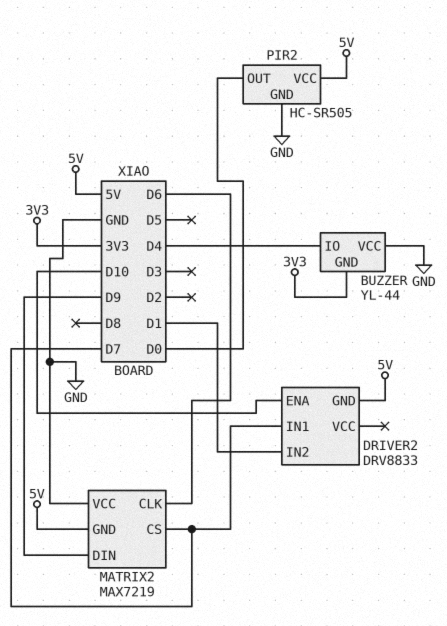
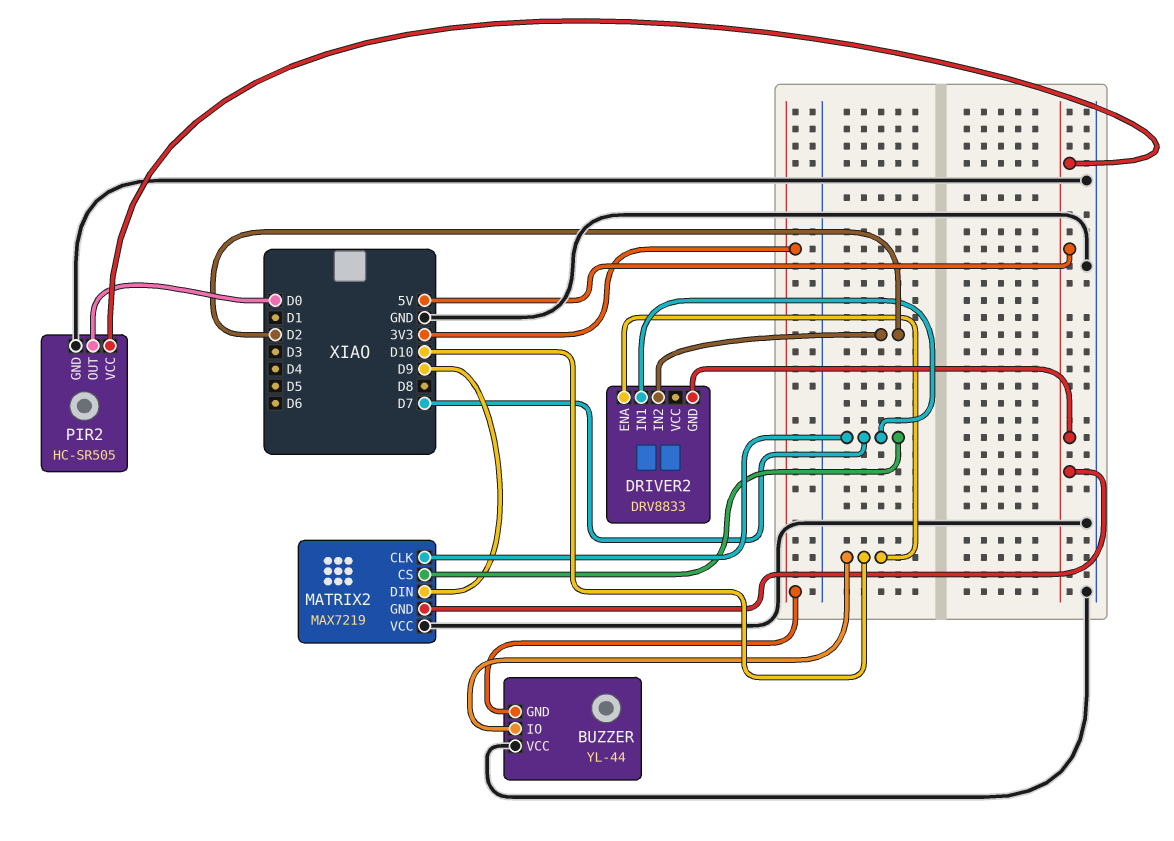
BUZZER pin IO: D4 -> D10
DRIVER2 pin IN2: D1 -> D2
MATRIX2 pin CLK: D6 -> D7

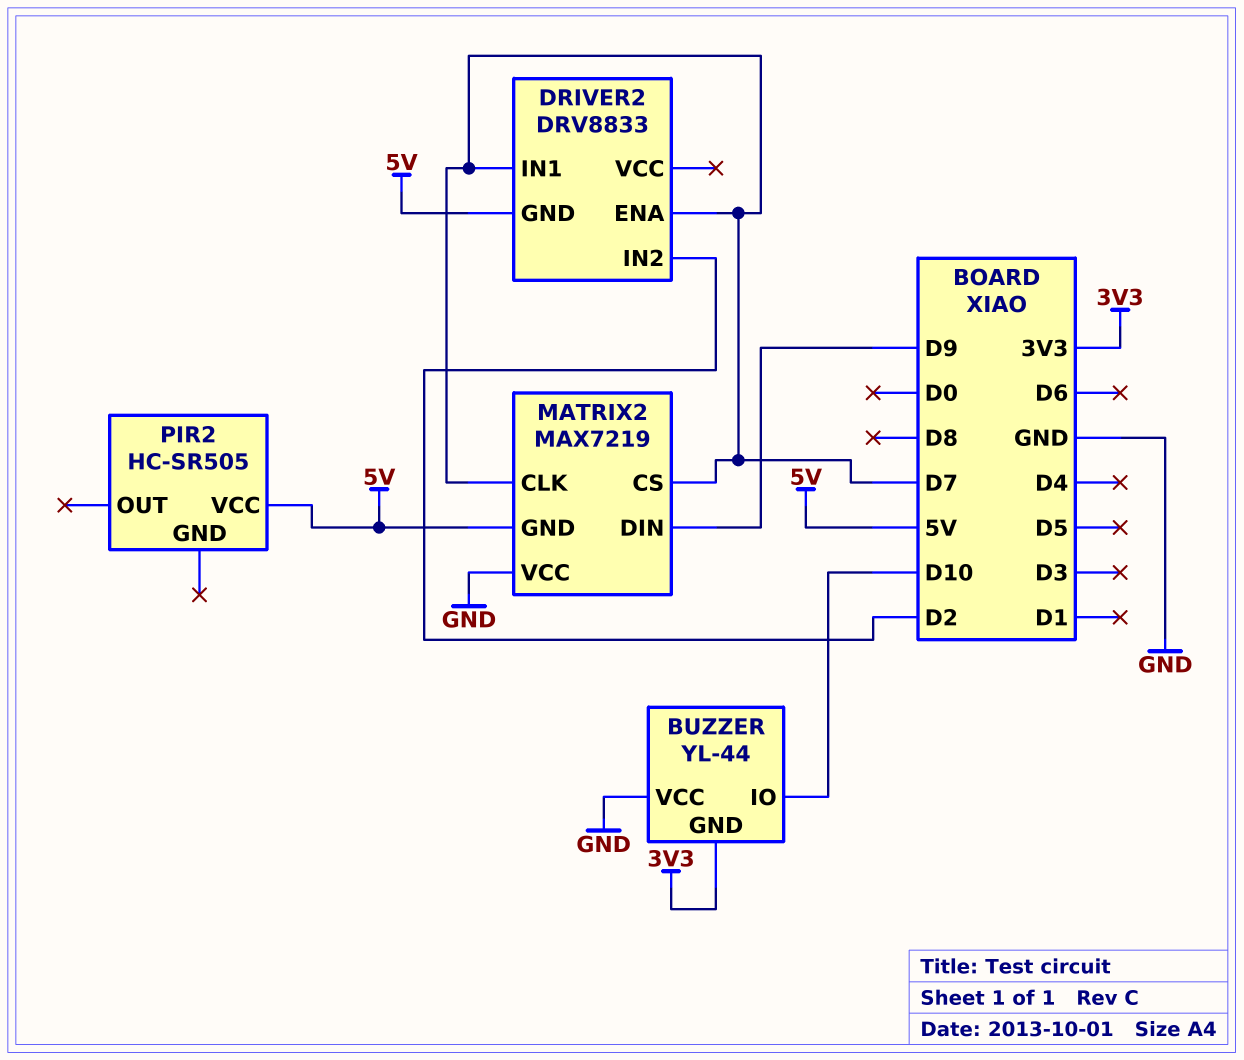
DRIVER2 pin ENA: D10 -> D7
PIR2 pin GND: GND -> none
PIR2 pin OUT: D0 -> none

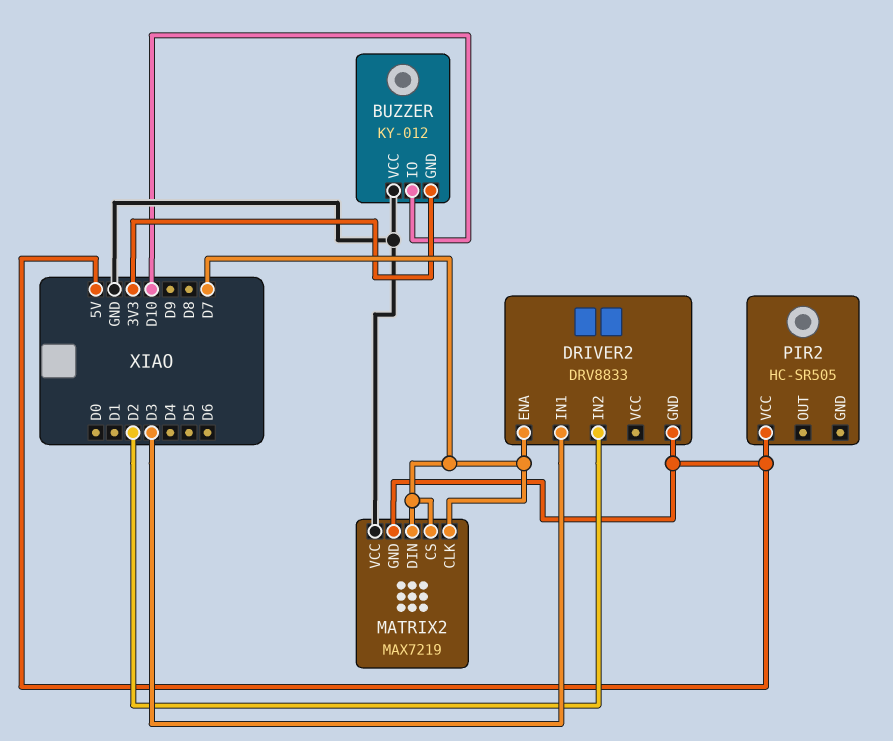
BUZZER: YL-44 -> KY-012
DRIVER2 pin IN1: D7 -> D3
MATRIX2 pin DIN: D9 -> D7

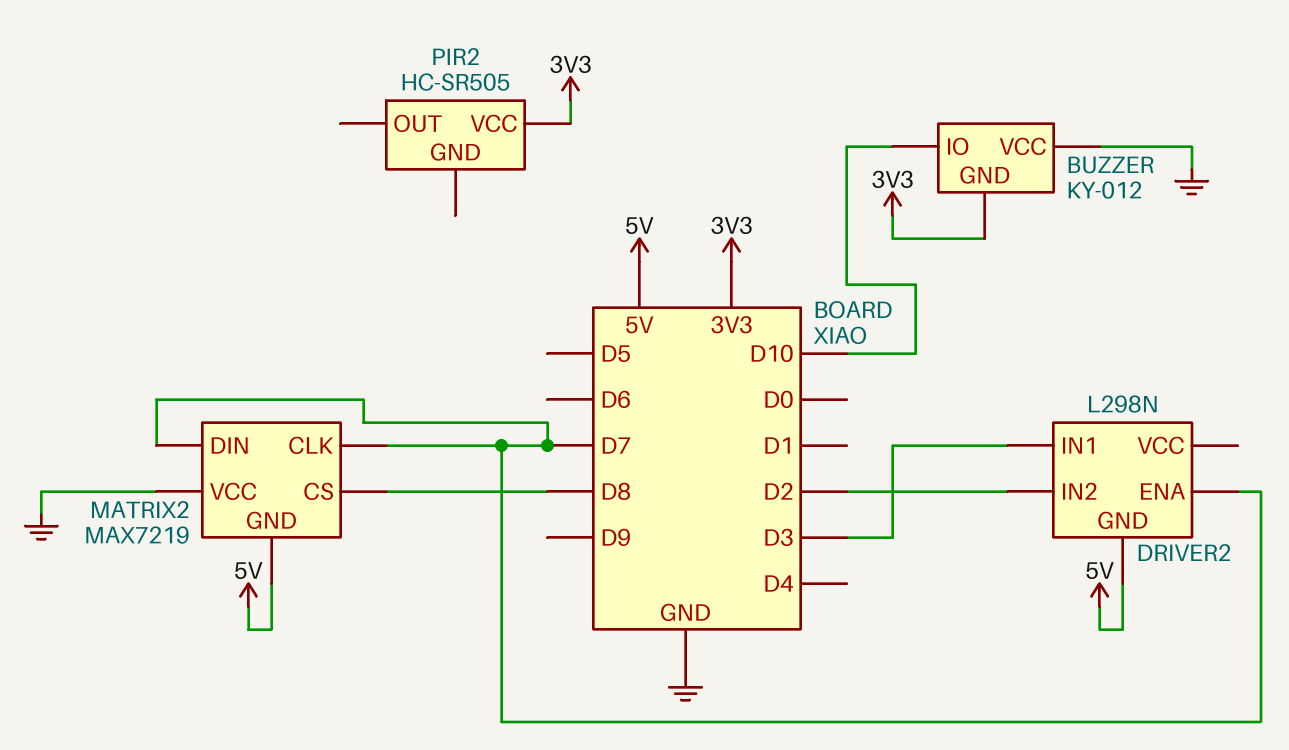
DRIVER2: DRV8833 -> L298N
MATRIX2 pin CS: D7 -> D8
PIR2 pin VCC: 5V -> 3V3

